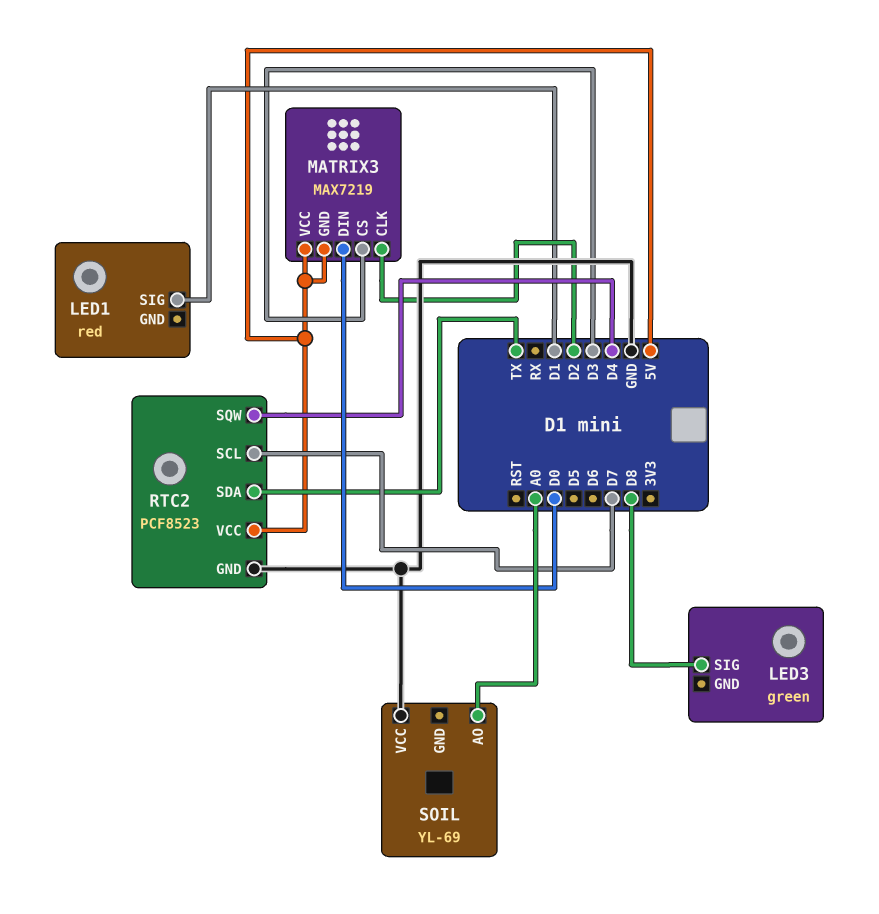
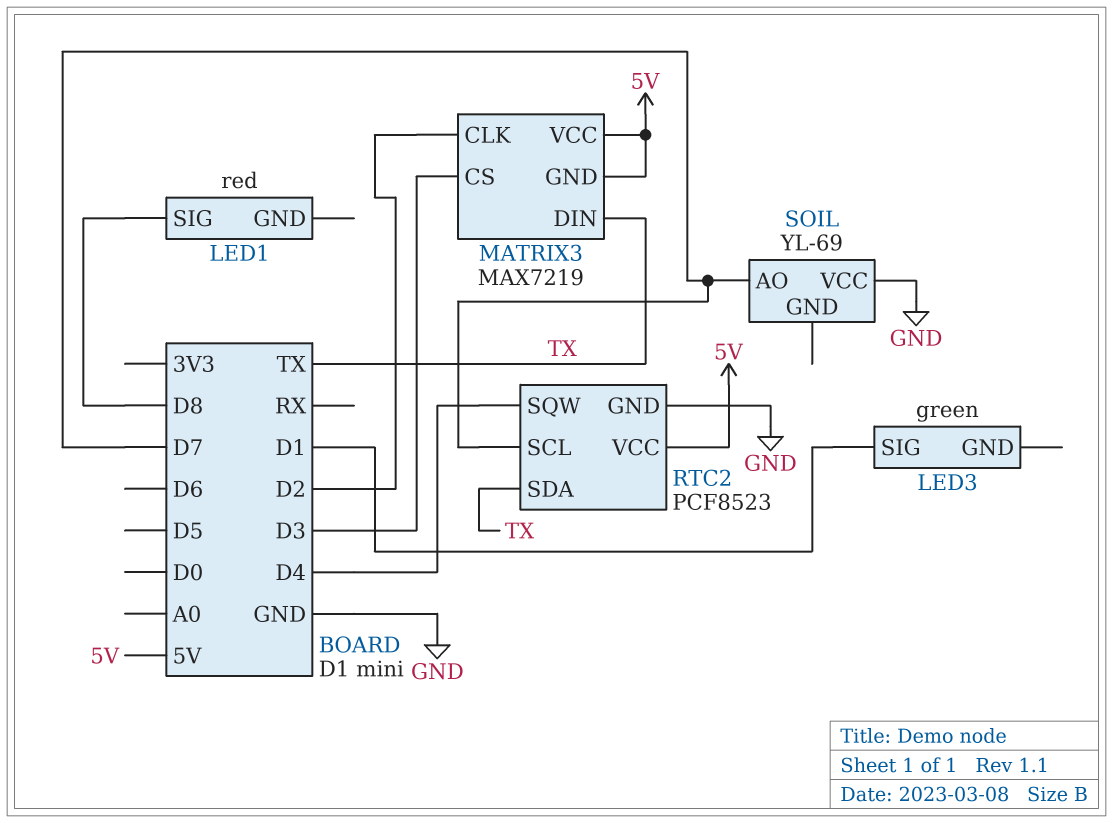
LED1 pin SIG: D1 -> D8
LED3 pin SIG: D8 -> D1
MATRIX3 pin DIN: D0 -> TX
SOIL pin AO: A0 -> D7

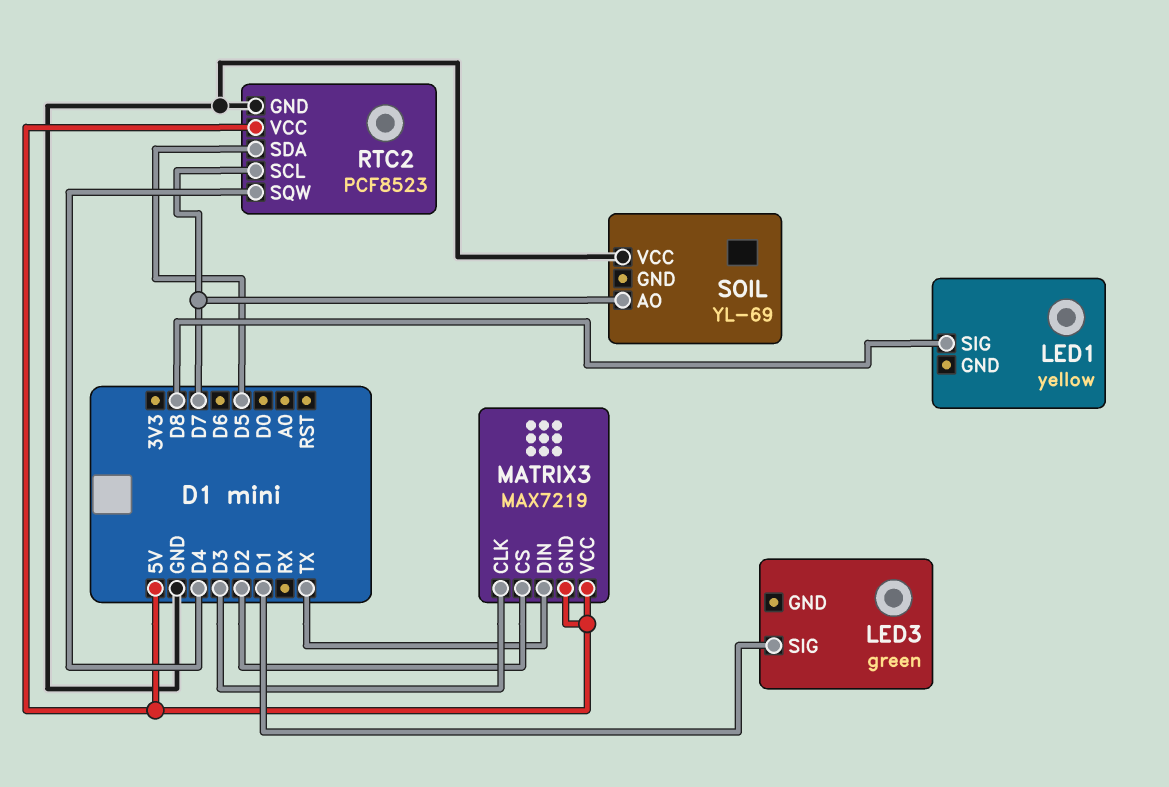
LED1: red -> yellow
MATRIX3 pin CLK: D2 -> D3
MATRIX3 pin CS: D3 -> D2
RTC2 pin SDA: TX -> D5

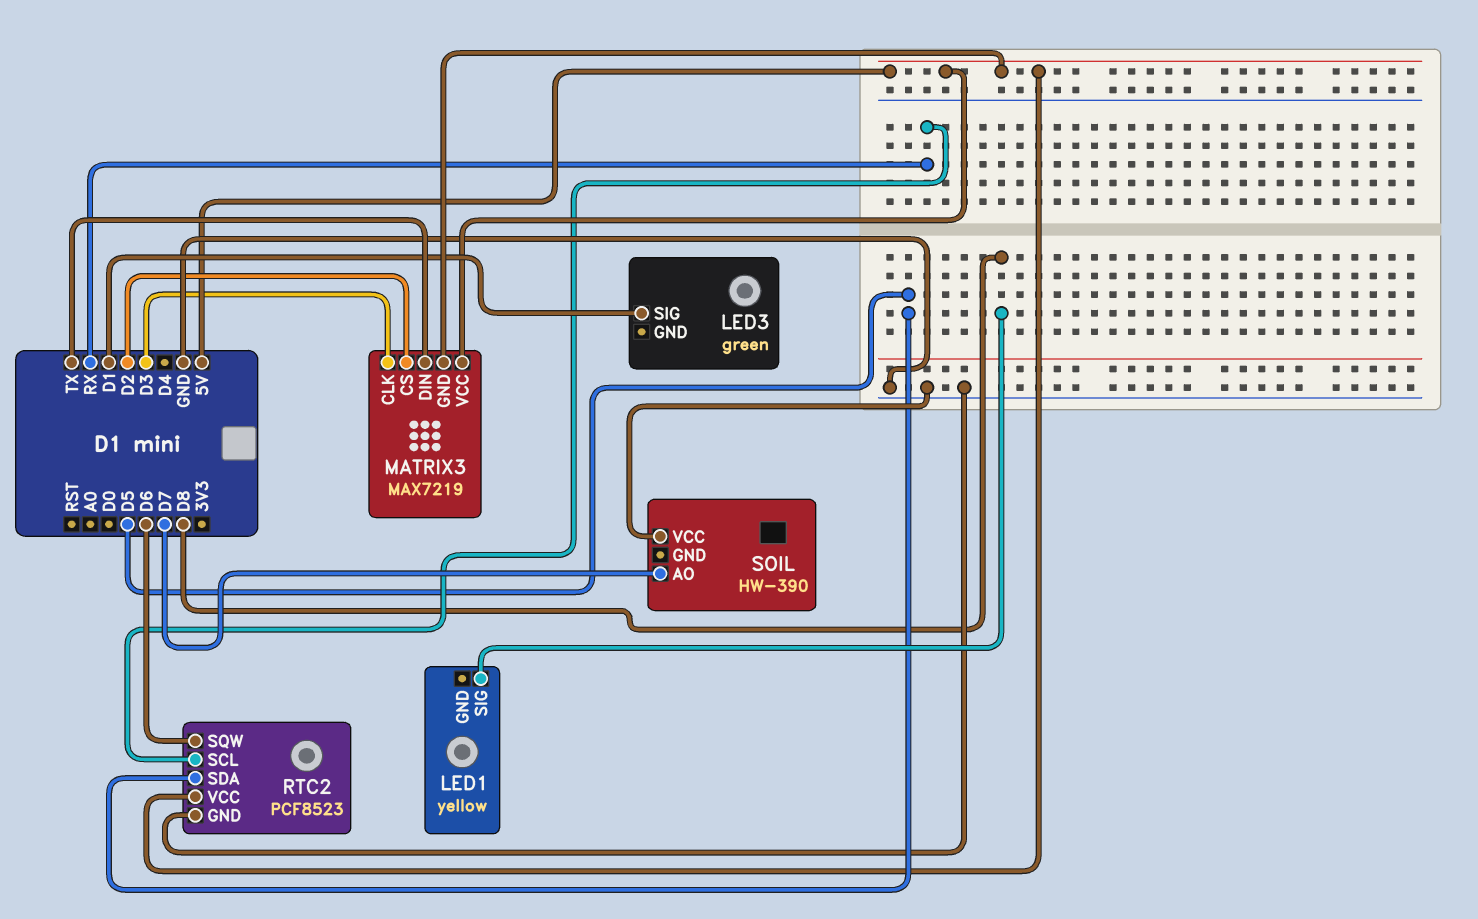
RTC2 pin SCL: D7 -> RX
RTC2 pin SQW: D4 -> D6
SOIL: YL-69 -> HW-390

